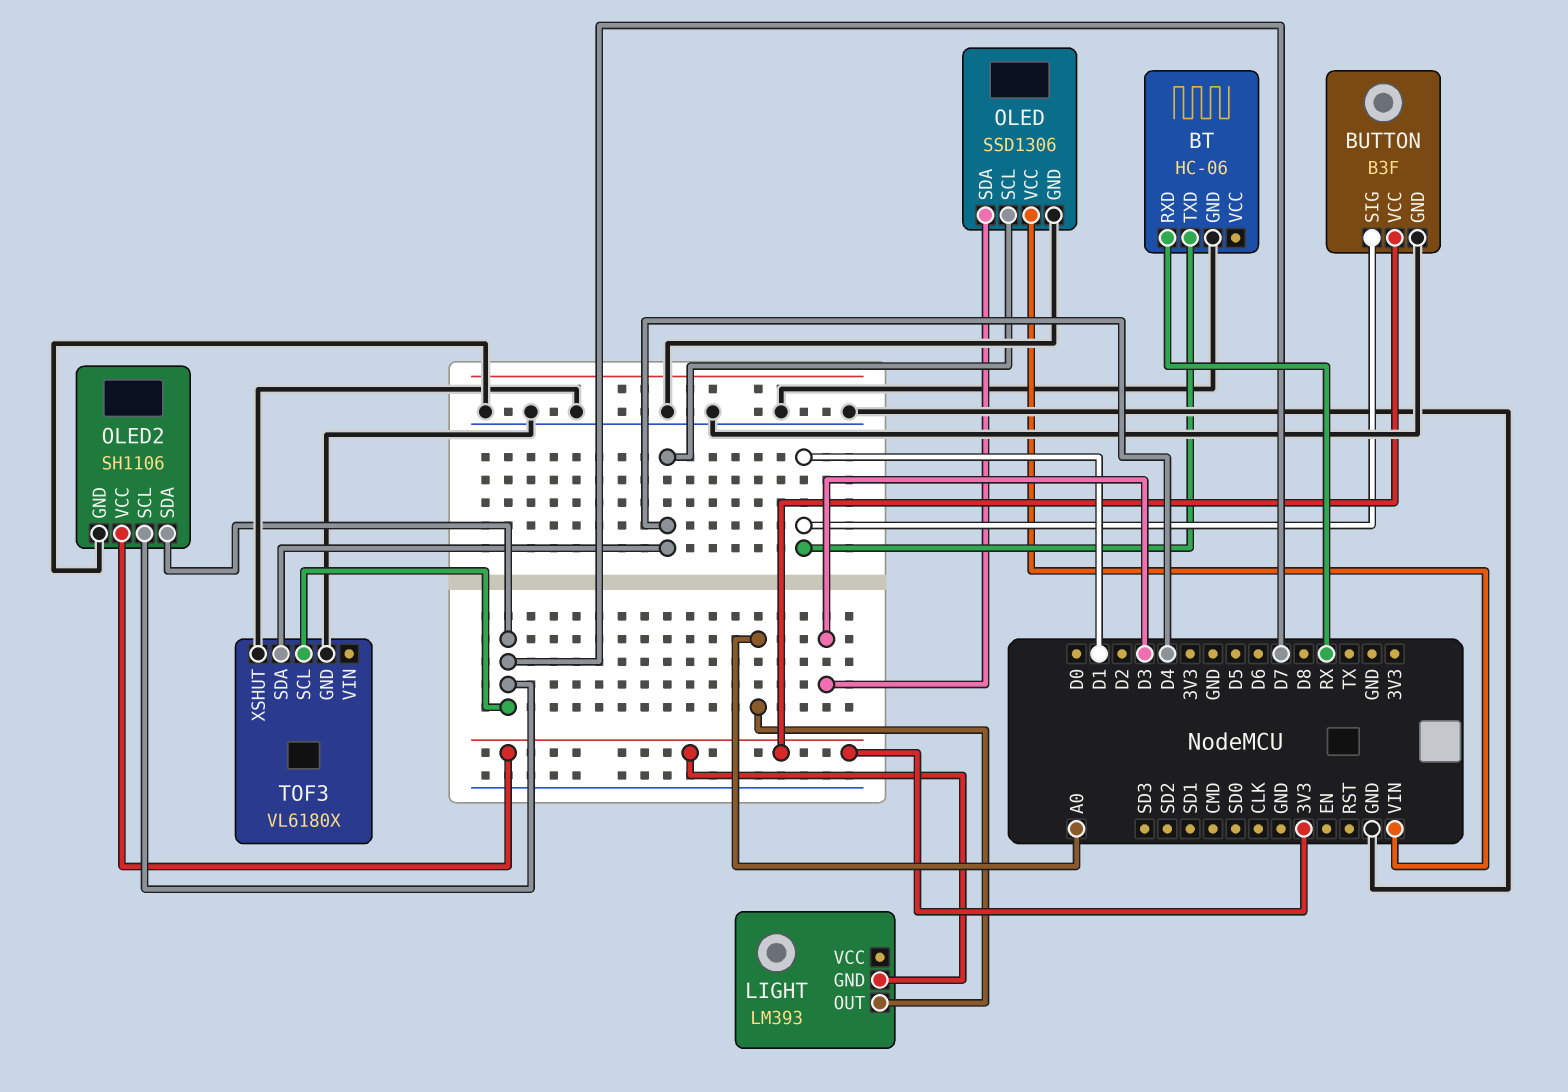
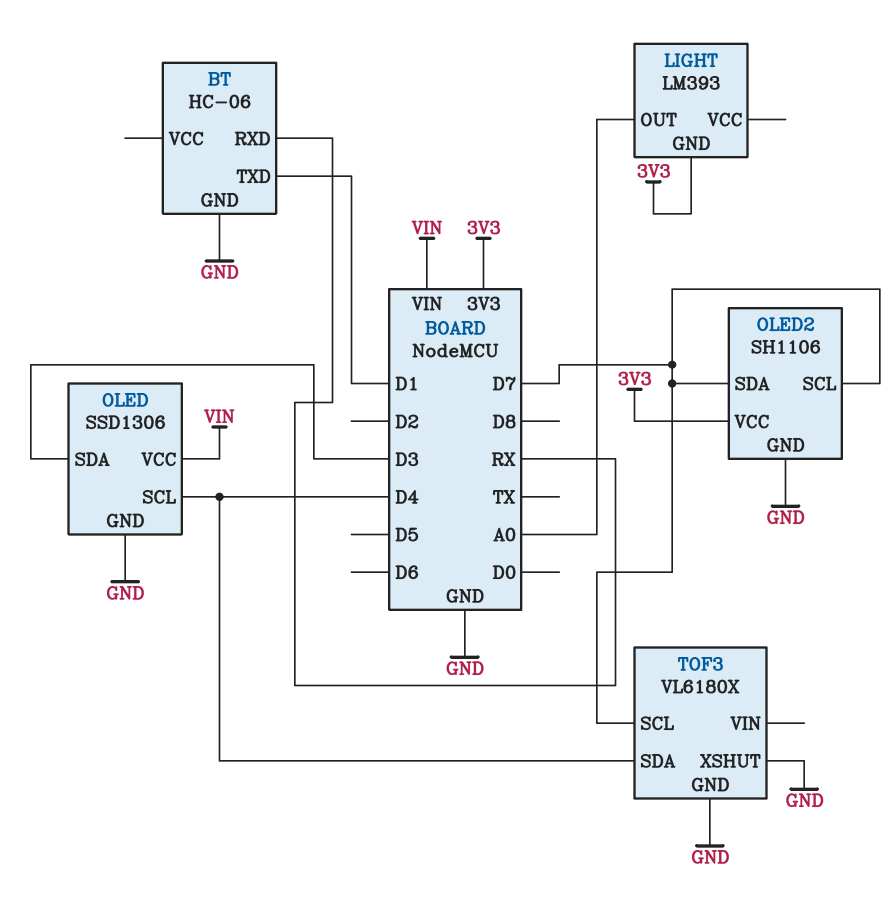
BUTTON: B3F -> none
BUTTON pin GND: GND -> none
BUTTON pin SIG: D1 -> none
BUTTON pin VCC: 3V3 -> none

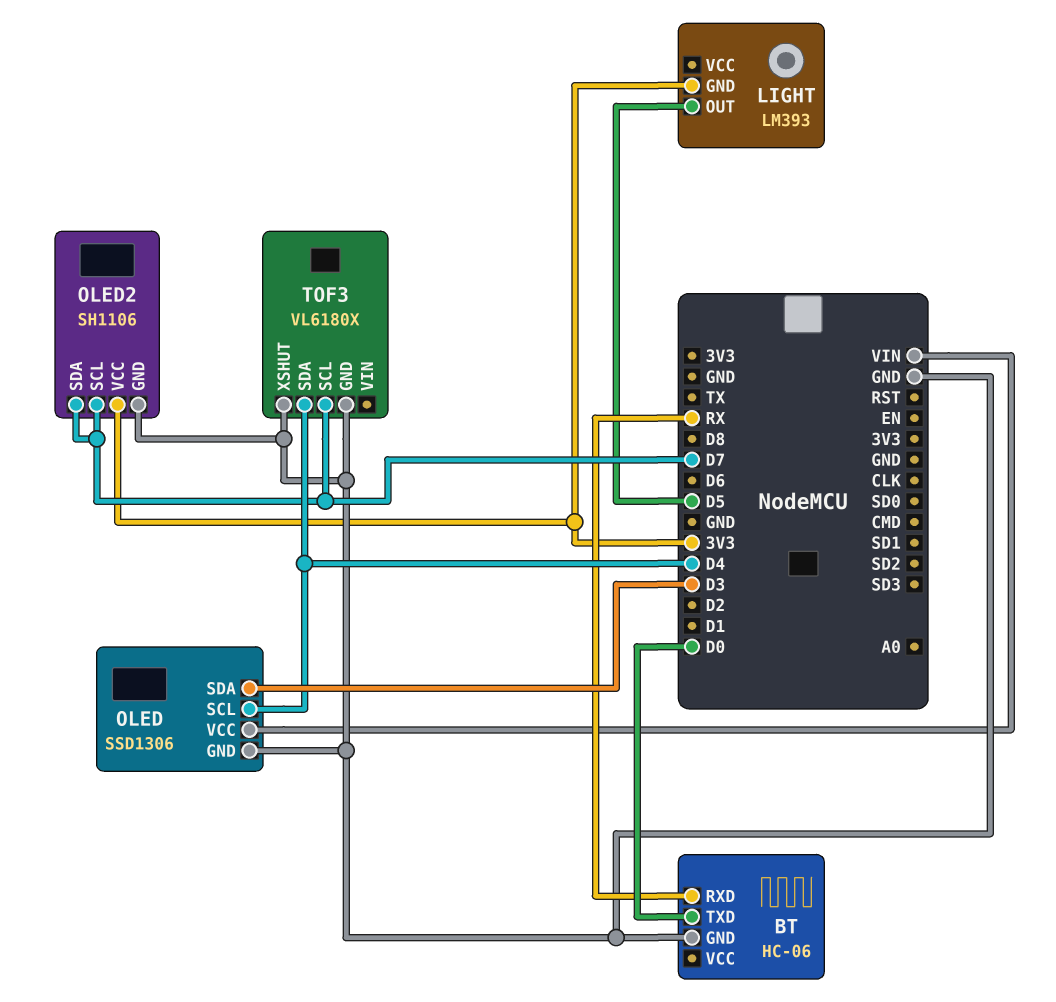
BT pin TXD: D1 -> D0
LIGHT pin OUT: A0 -> D5

